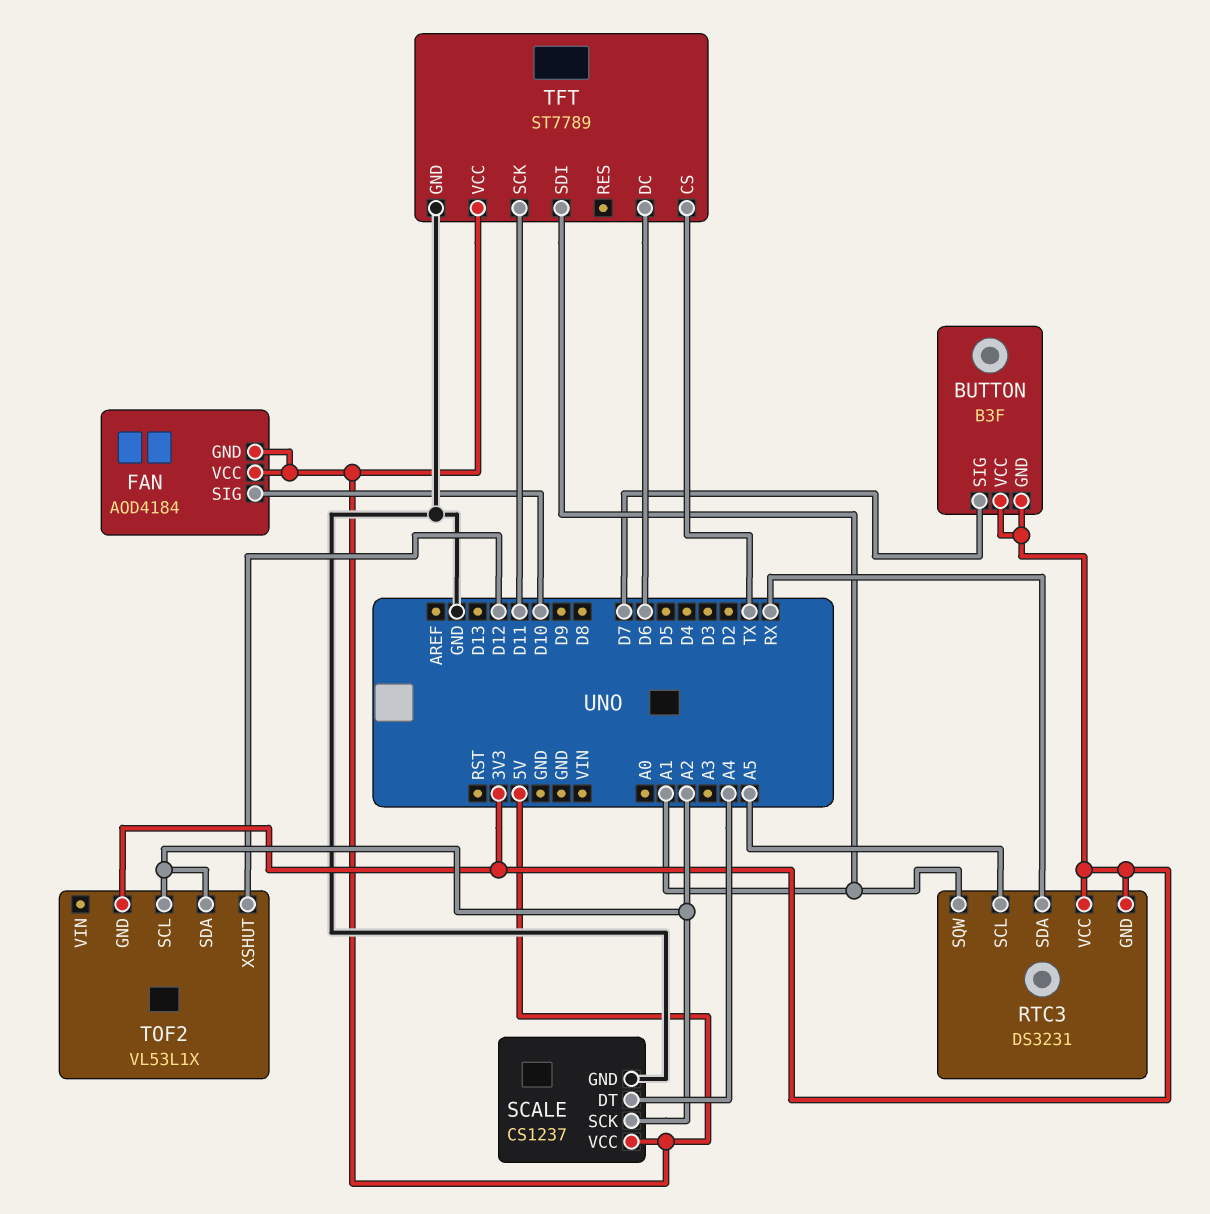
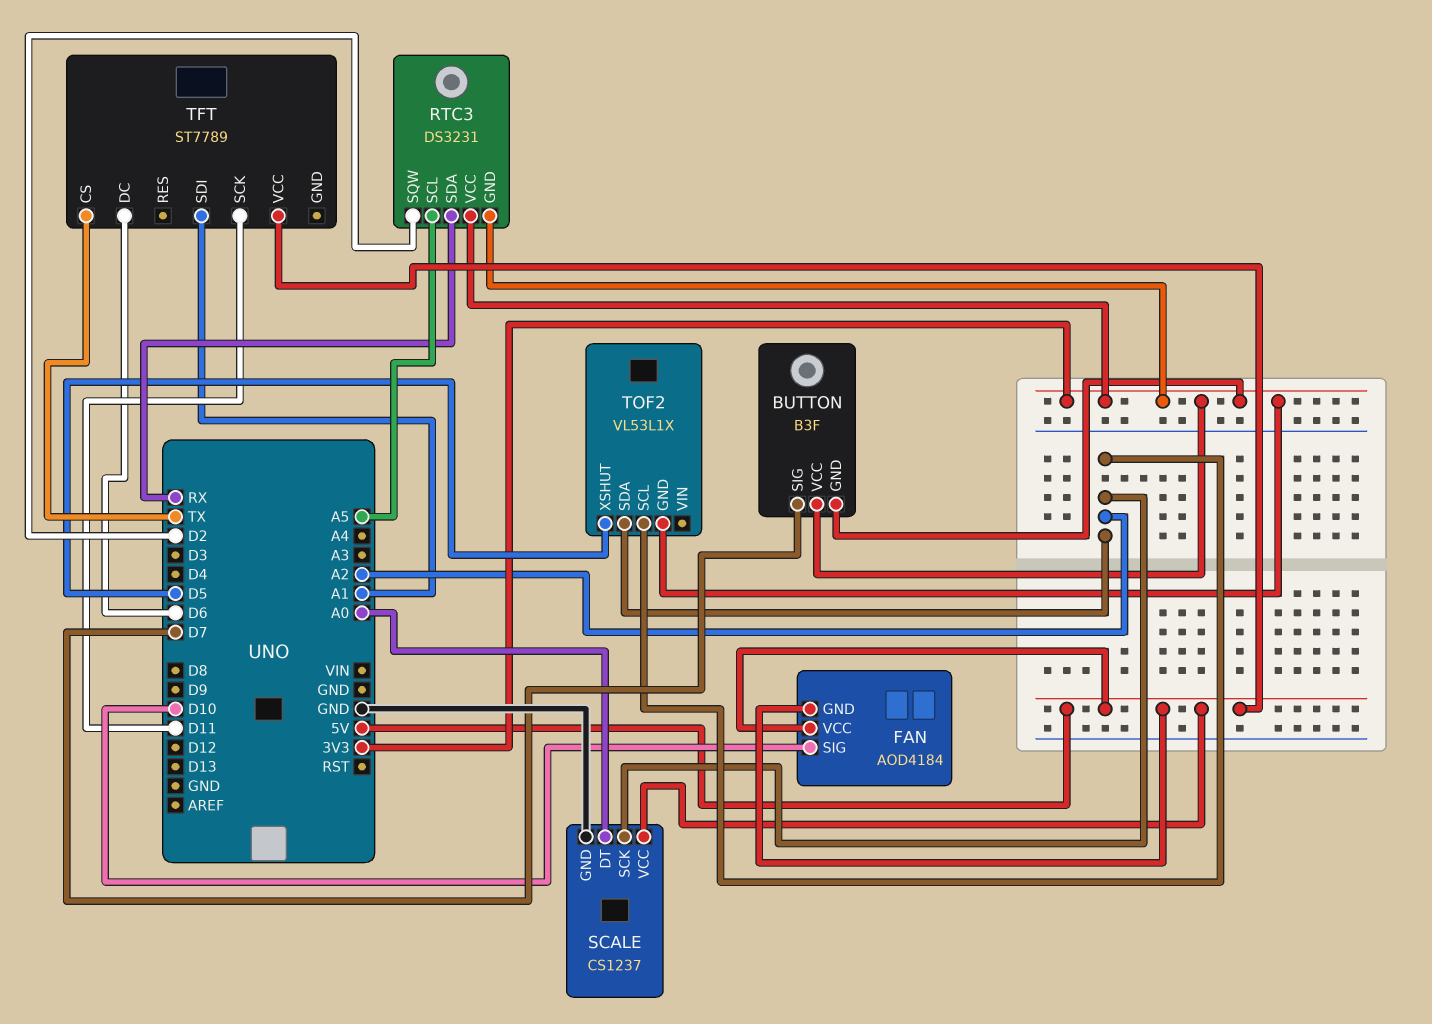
RTC3 pin SQW: A1 -> D2
SCALE pin DT: A4 -> A0
TFT pin GND: GND -> none
TOF2 pin XSHUT: D12 -> D5

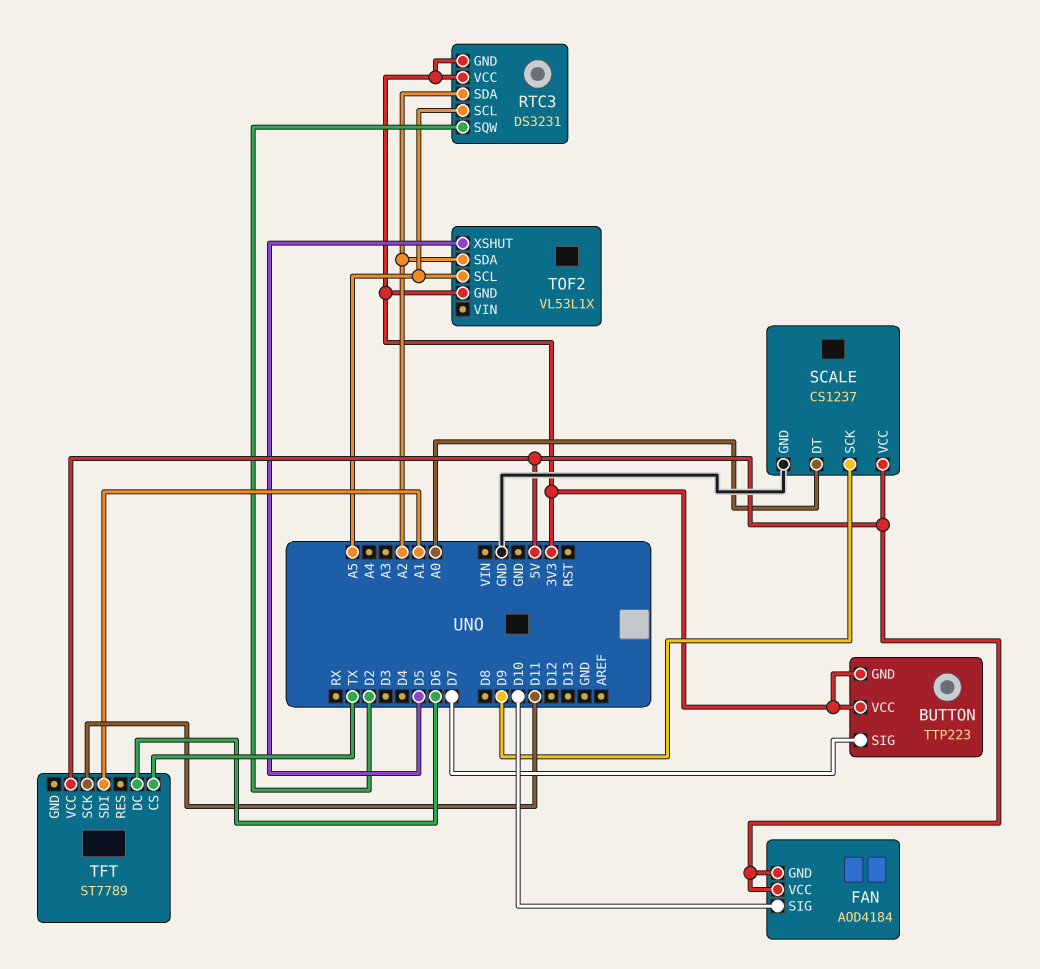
BUTTON: B3F -> TTP223
RTC3 pin SDA: RX -> A2
SCALE pin SCK: A2 -> D9
TOF2 pin SCL: A2 -> A5

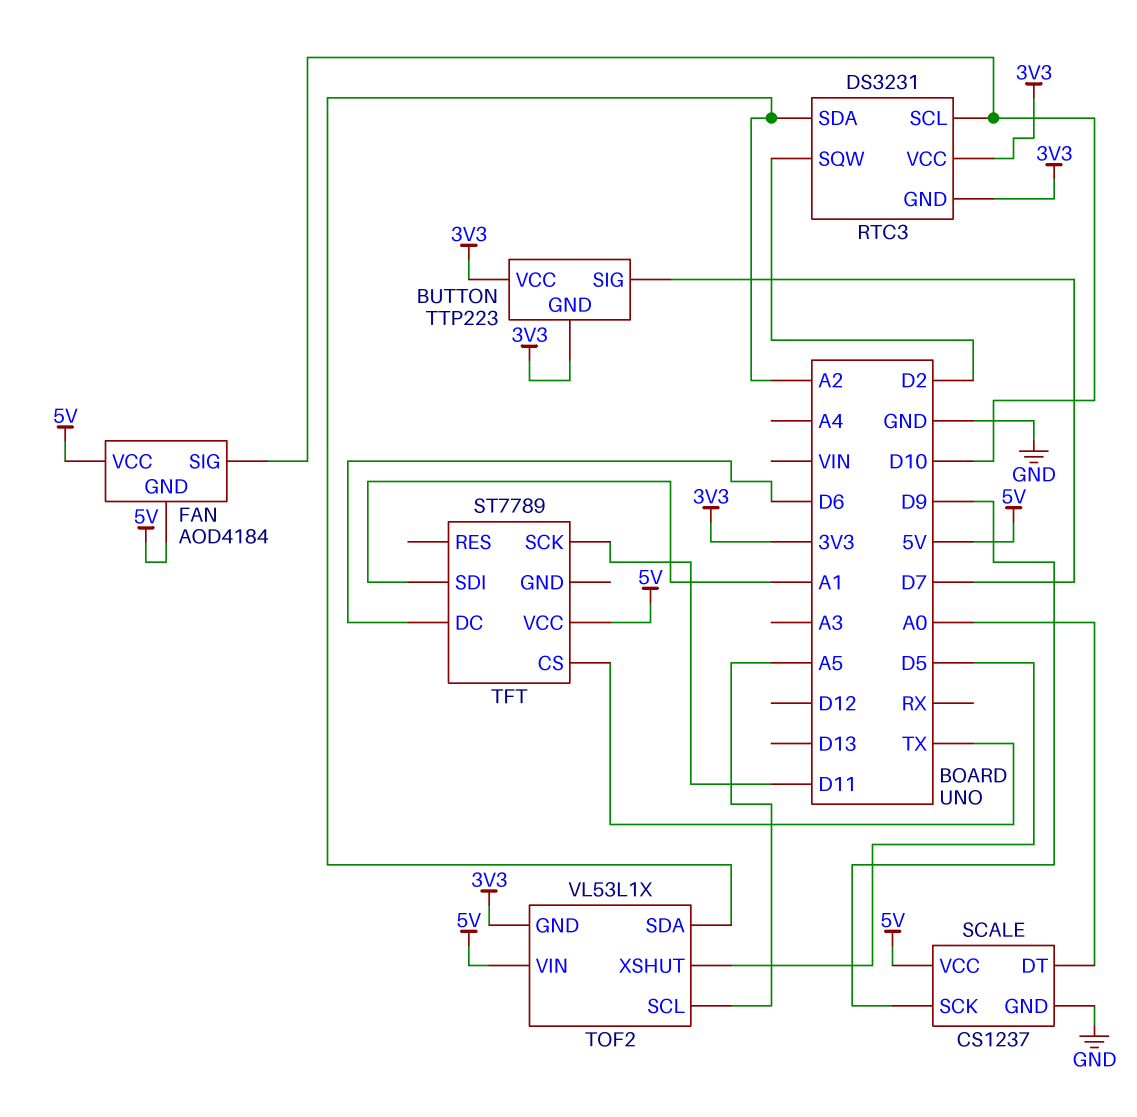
RTC3 pin SCL: A5 -> D10
TOF2 pin VIN: none -> 5V

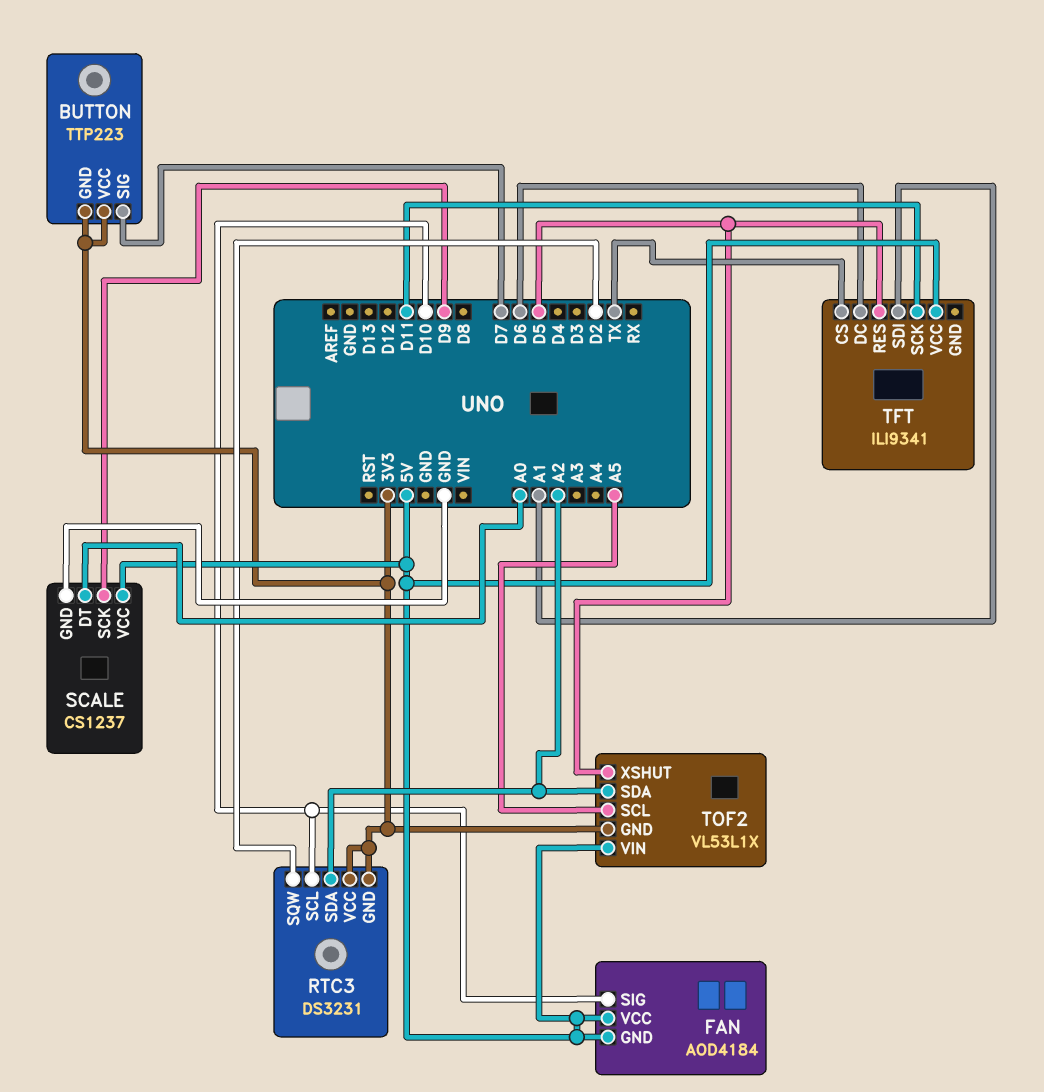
TFT: ST7789 -> ILI9341
TFT pin RES: none -> D5

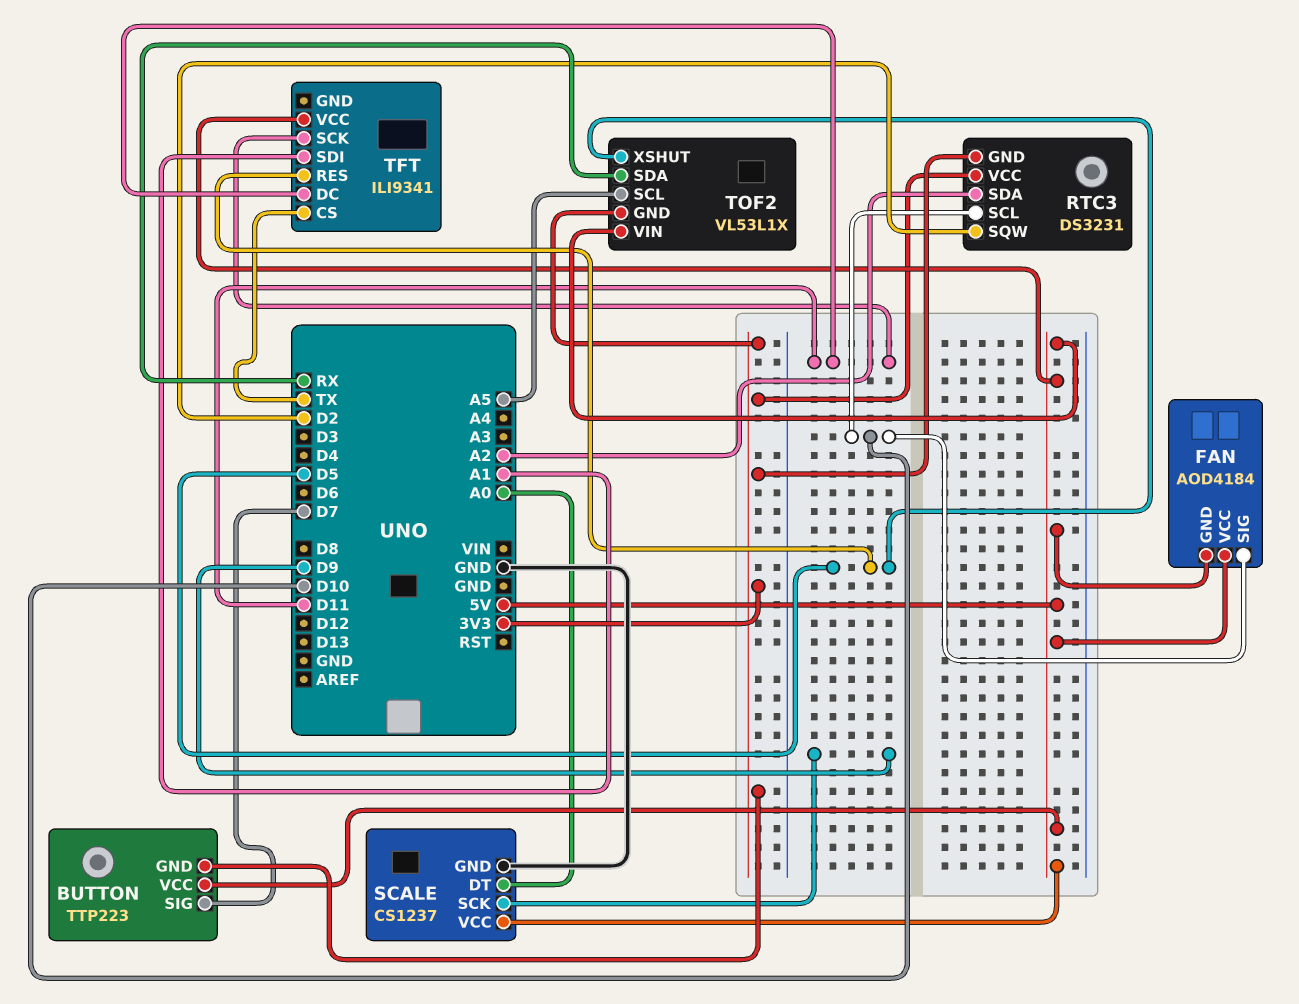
BUTTON pin VCC: 3V3 -> 5V
TFT pin DC: D6 -> D11
TOF2 pin SDA: A2 -> RX

